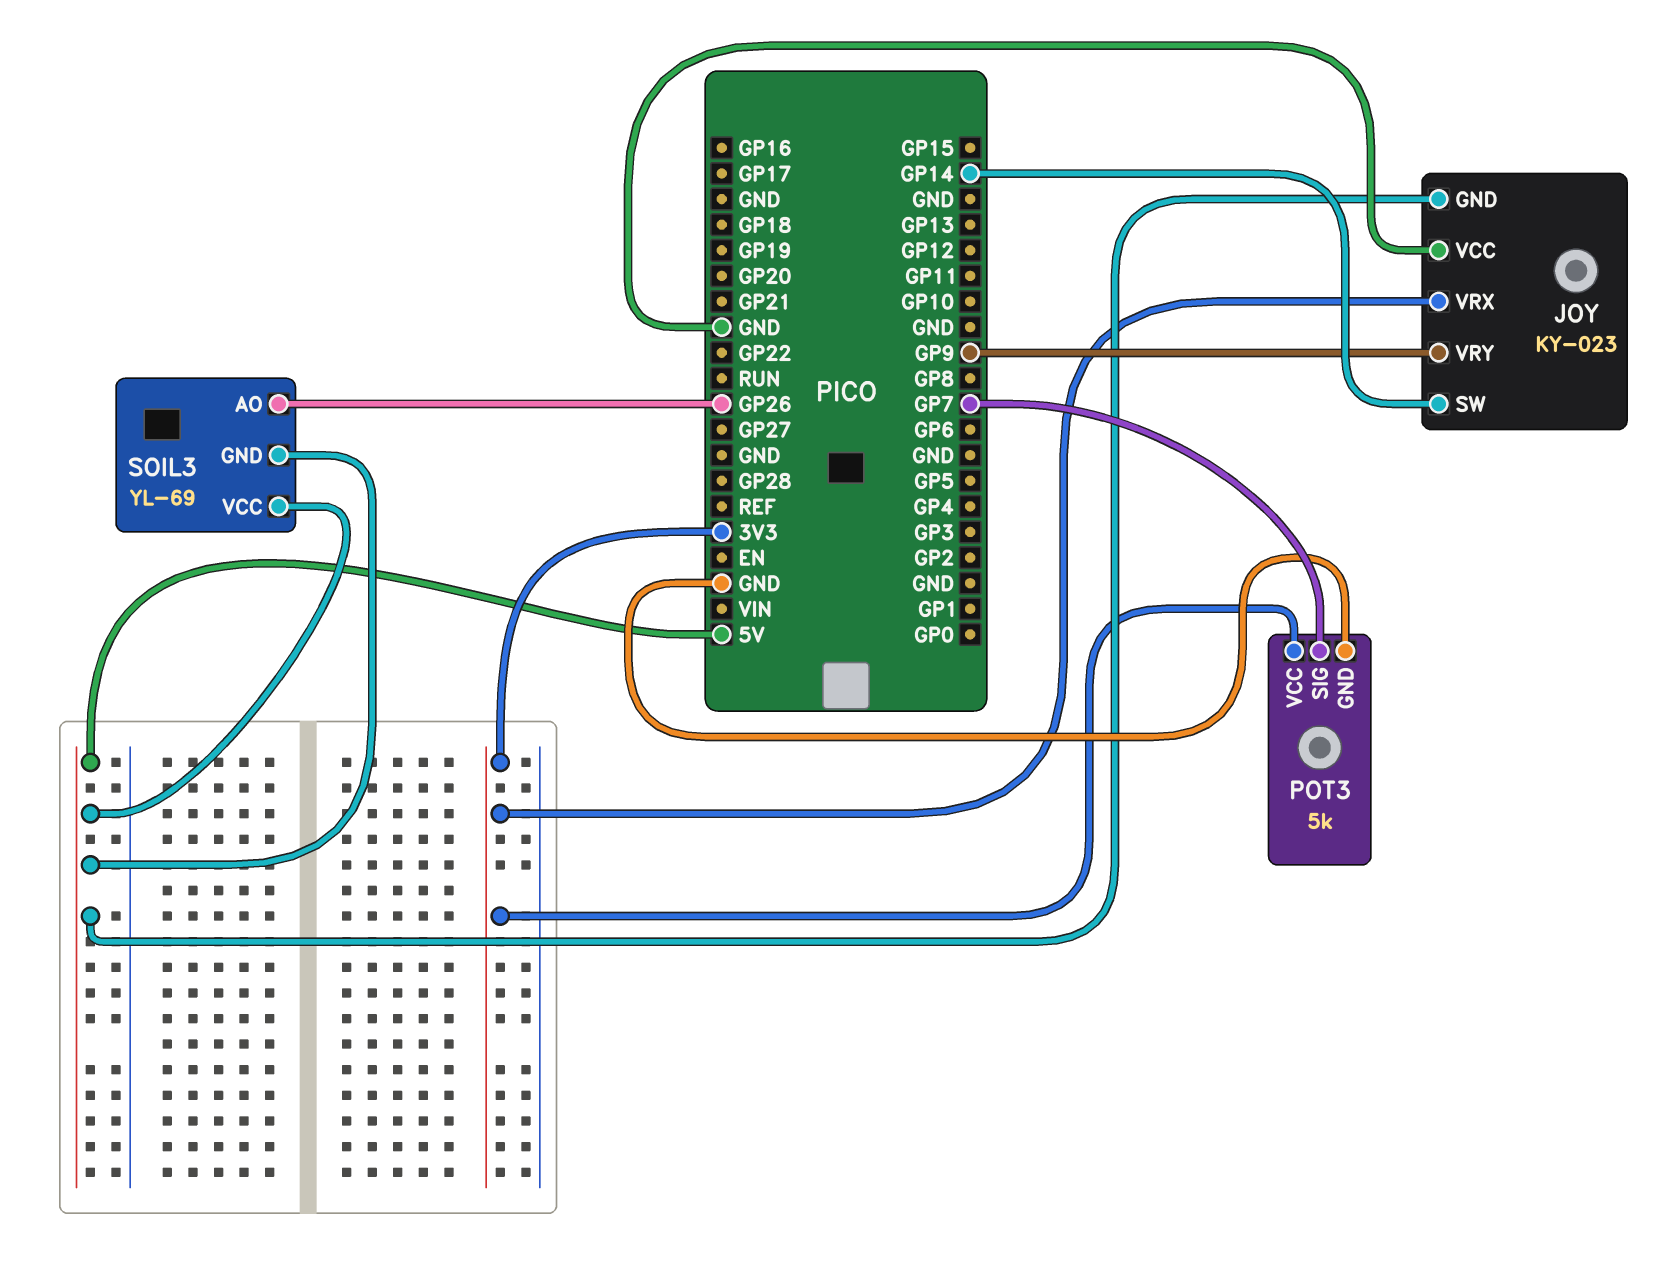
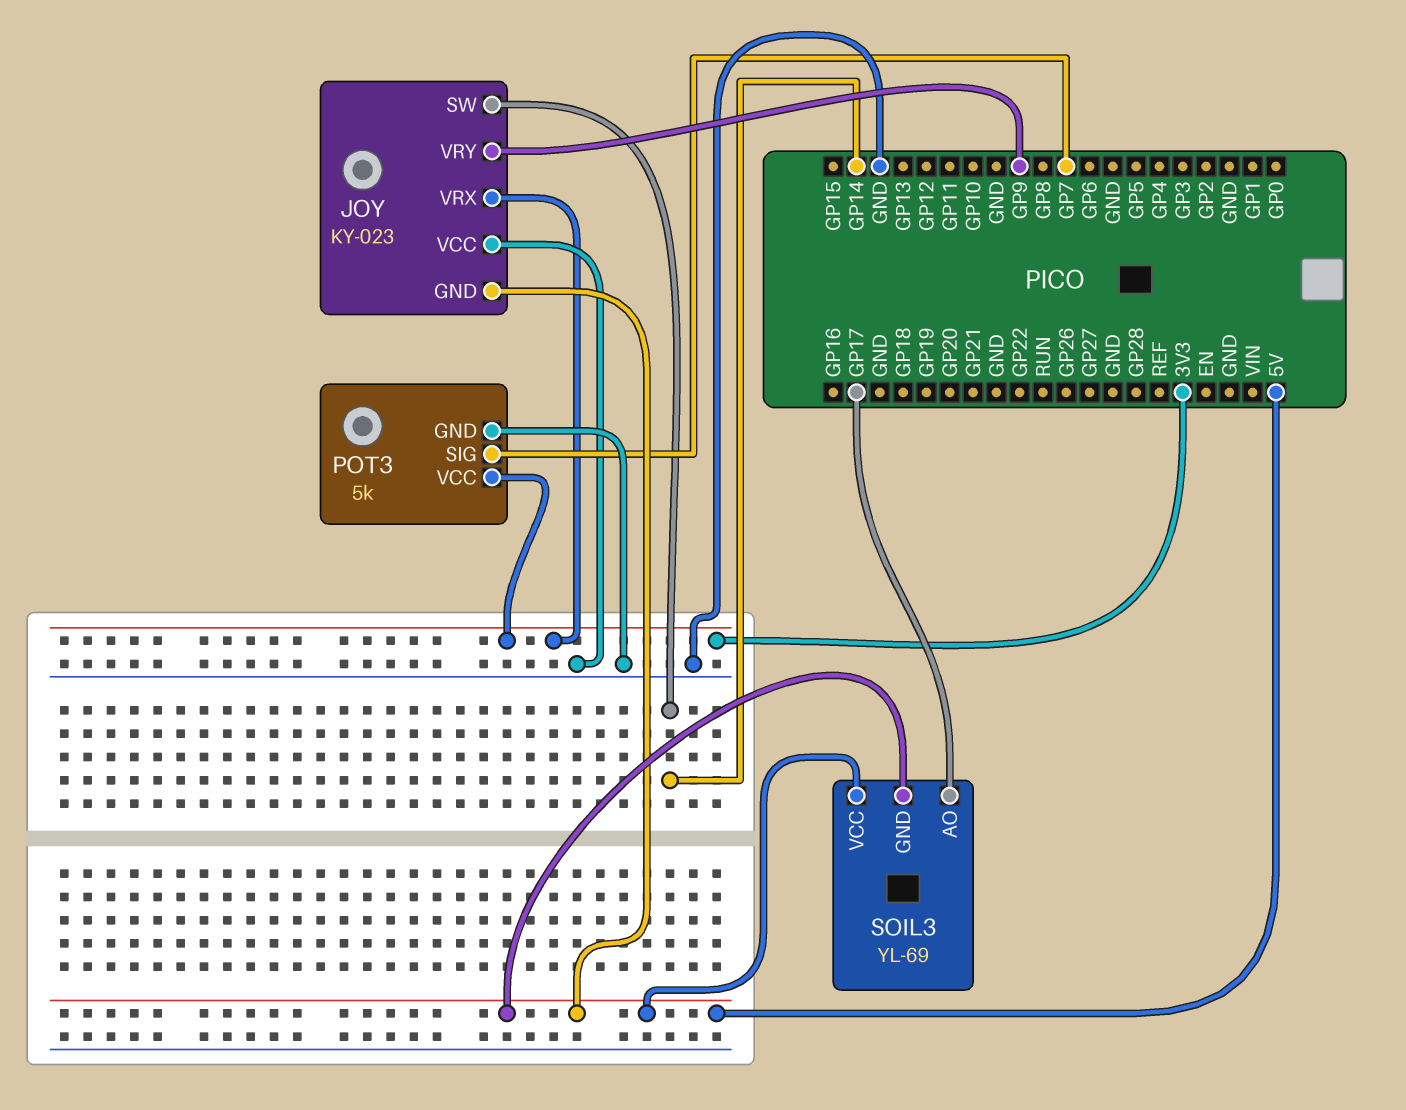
SOIL3 pin AO: GP26 -> GP17

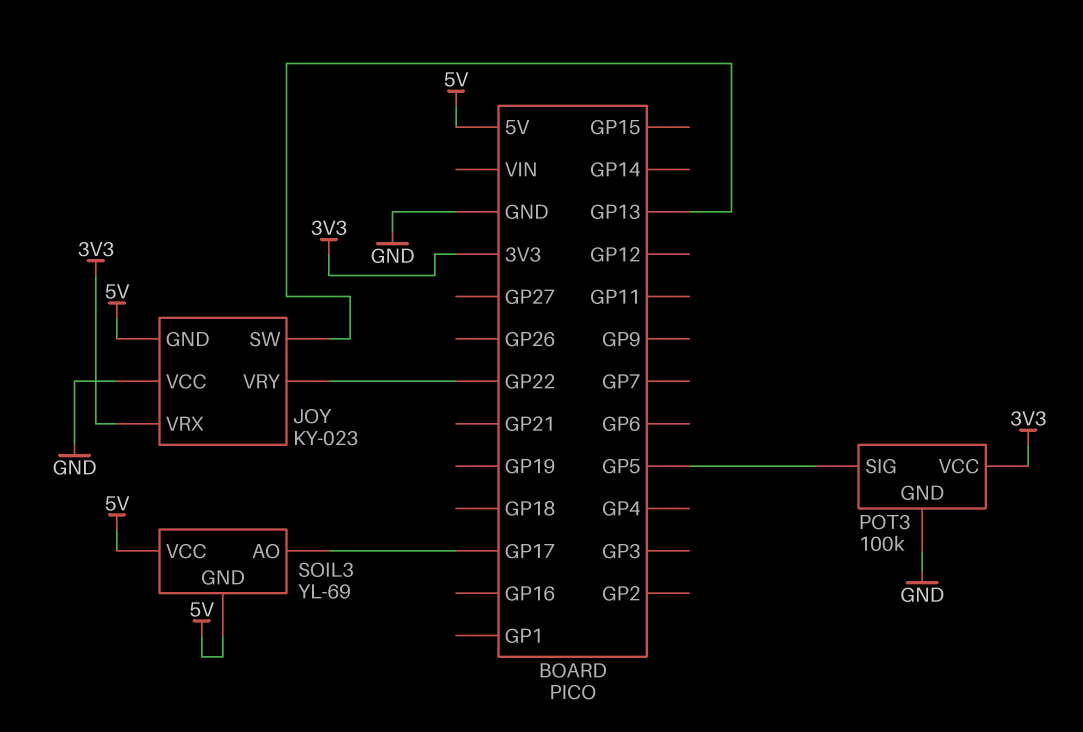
JOY pin SW: GP14 -> GP13
JOY pin VRY: GP9 -> GP22
POT3: 5k -> 100k
POT3 pin SIG: GP7 -> GP5

